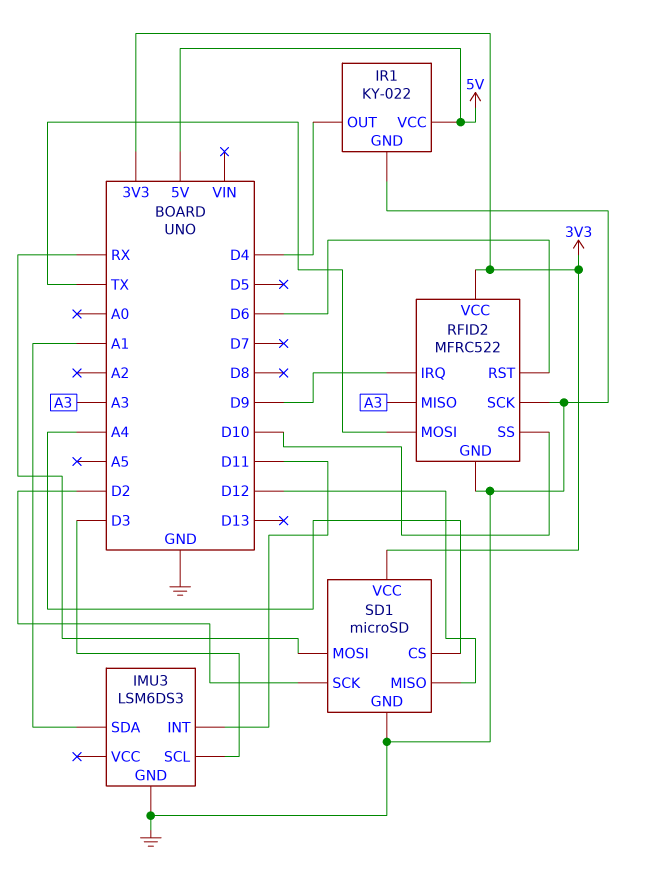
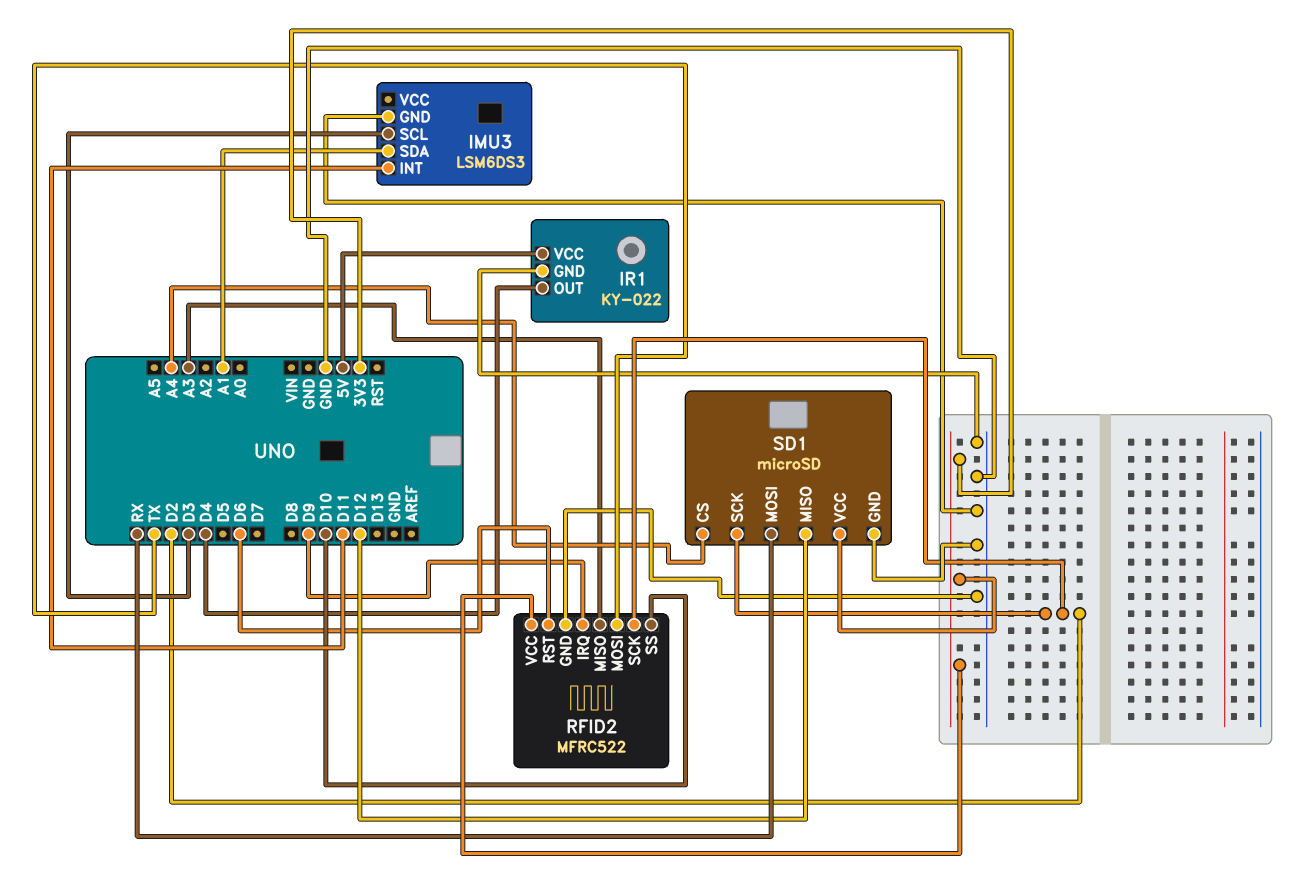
RFID2 pin SCK: GND -> D2

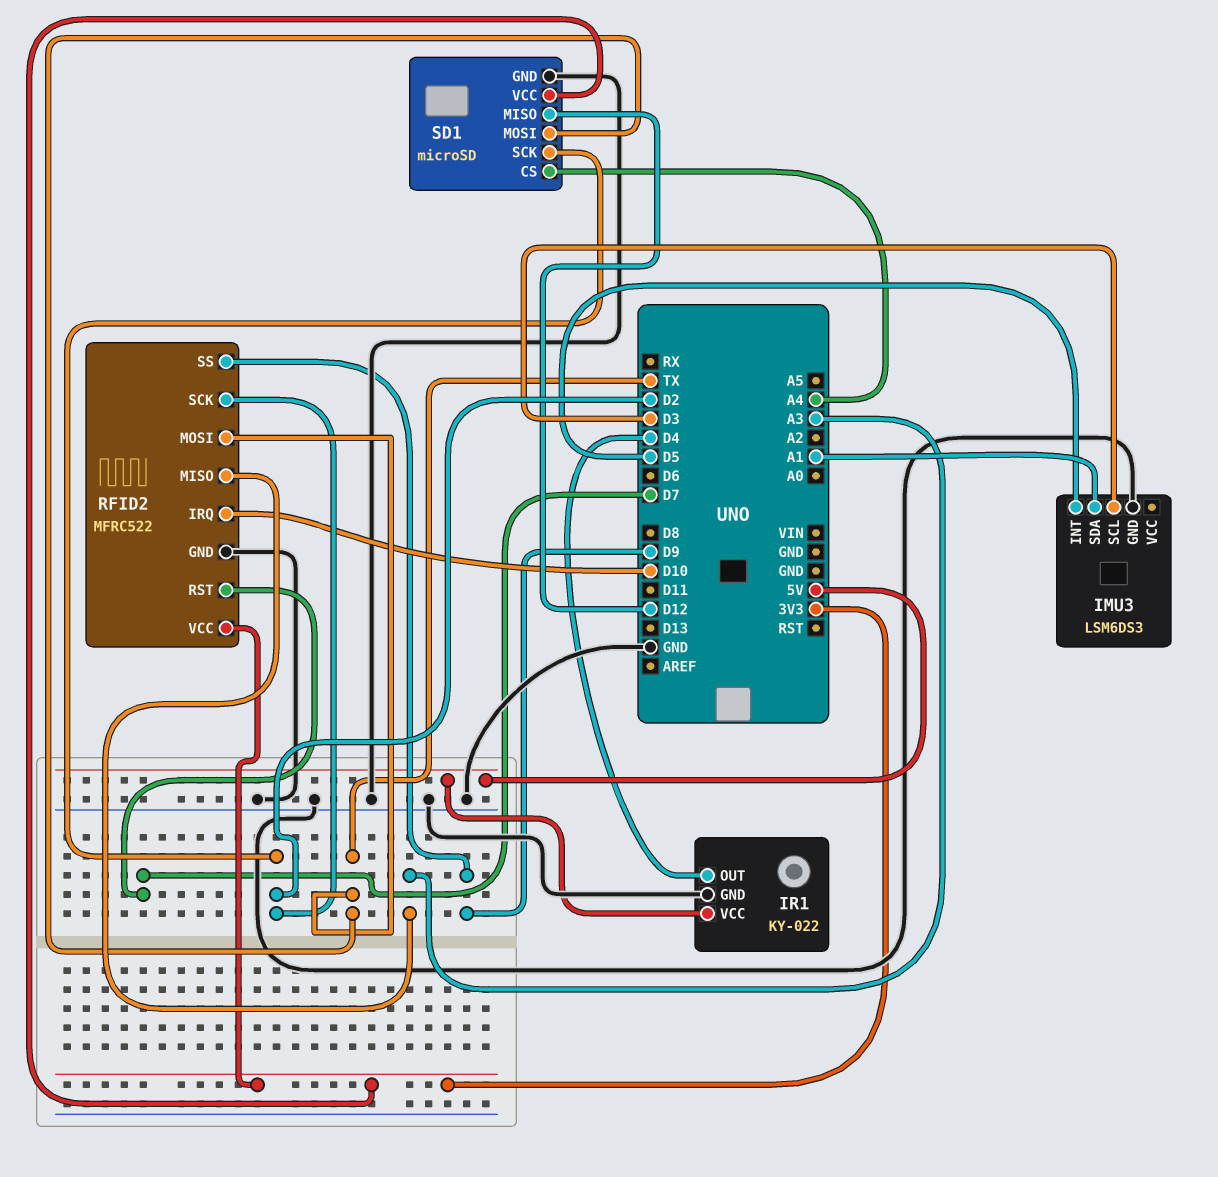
IMU3 pin INT: D11 -> D5
RFID2 pin IRQ: D9 -> D10
RFID2 pin RST: D6 -> D7
RFID2 pin SS: D10 -> D9
SD1 pin MOSI: RX -> TX

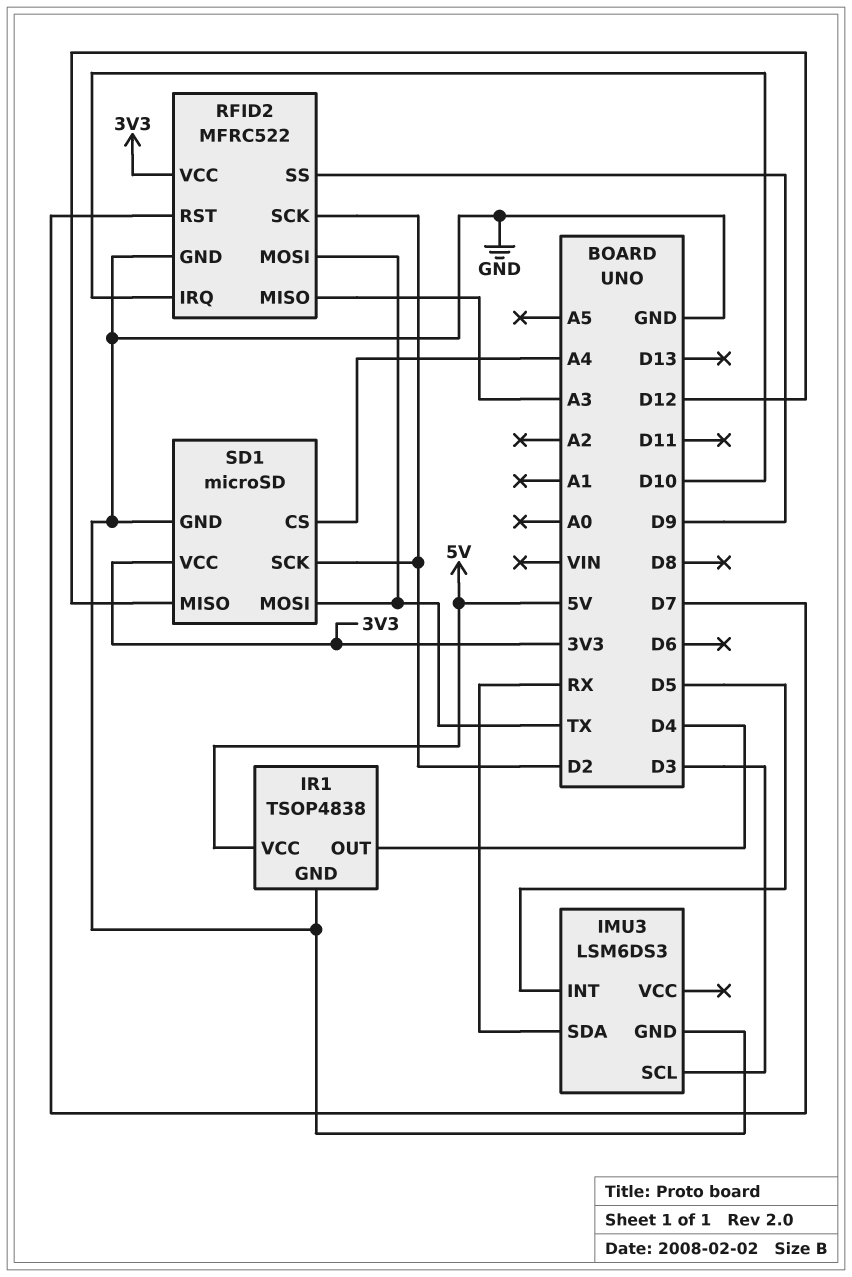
IMU3 pin SDA: A1 -> RX
IR1: KY-022 -> TSOP4838

